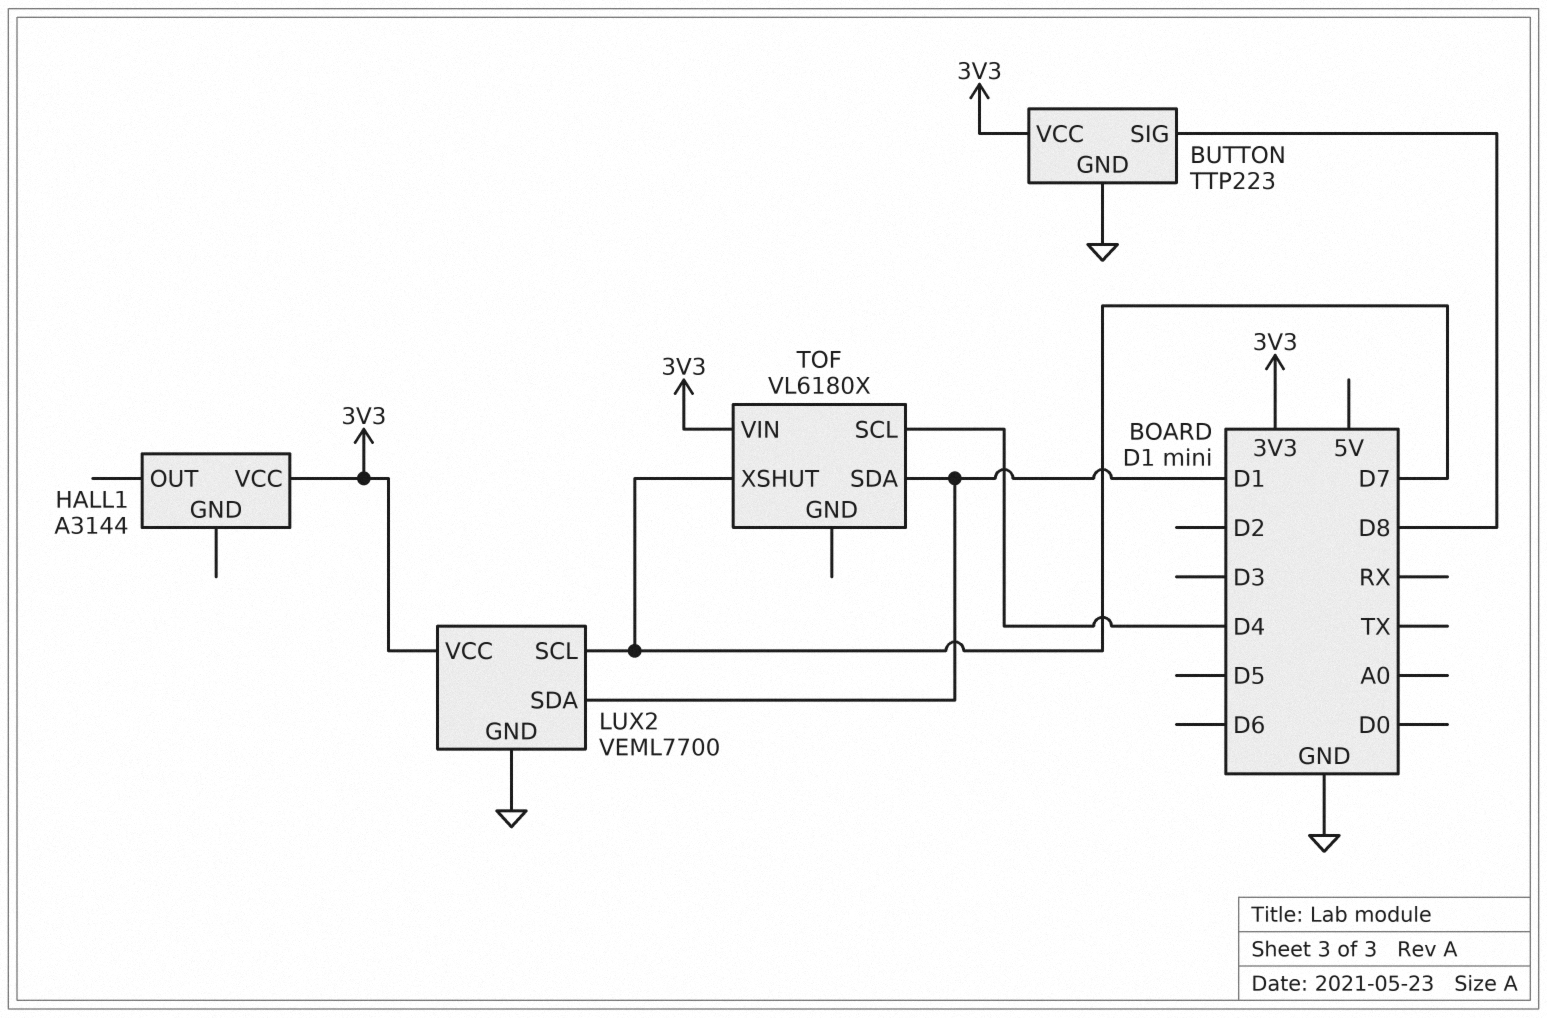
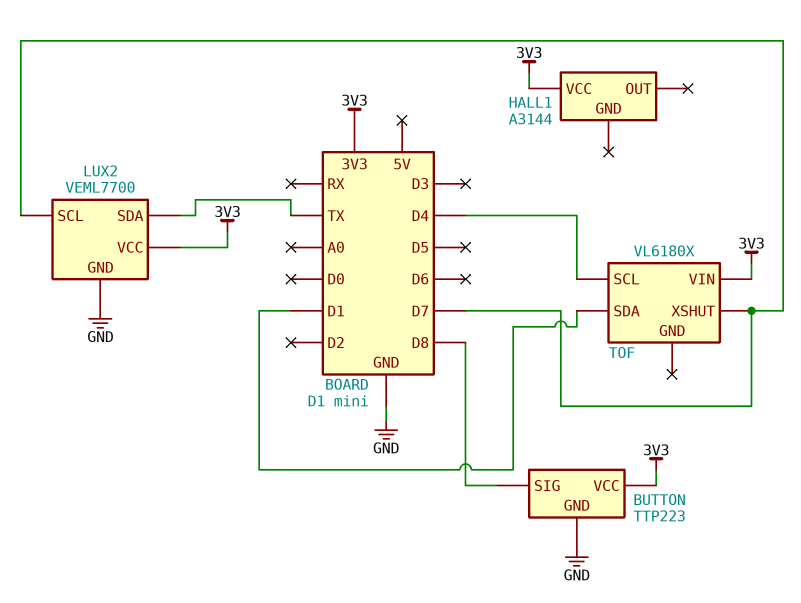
LUX2 pin SDA: D1 -> TX

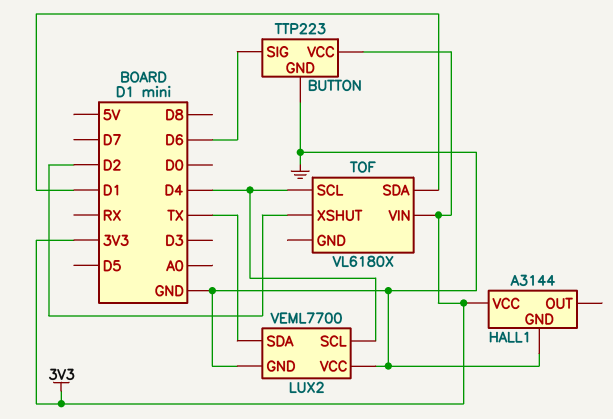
BUTTON pin SIG: D8 -> D6
HALL1 pin GND: none -> GND
LUX2 pin SCL: D7 -> D4
LUX2 pin VCC: 3V3 -> GND
TOF pin XSHUT: D7 -> D2

